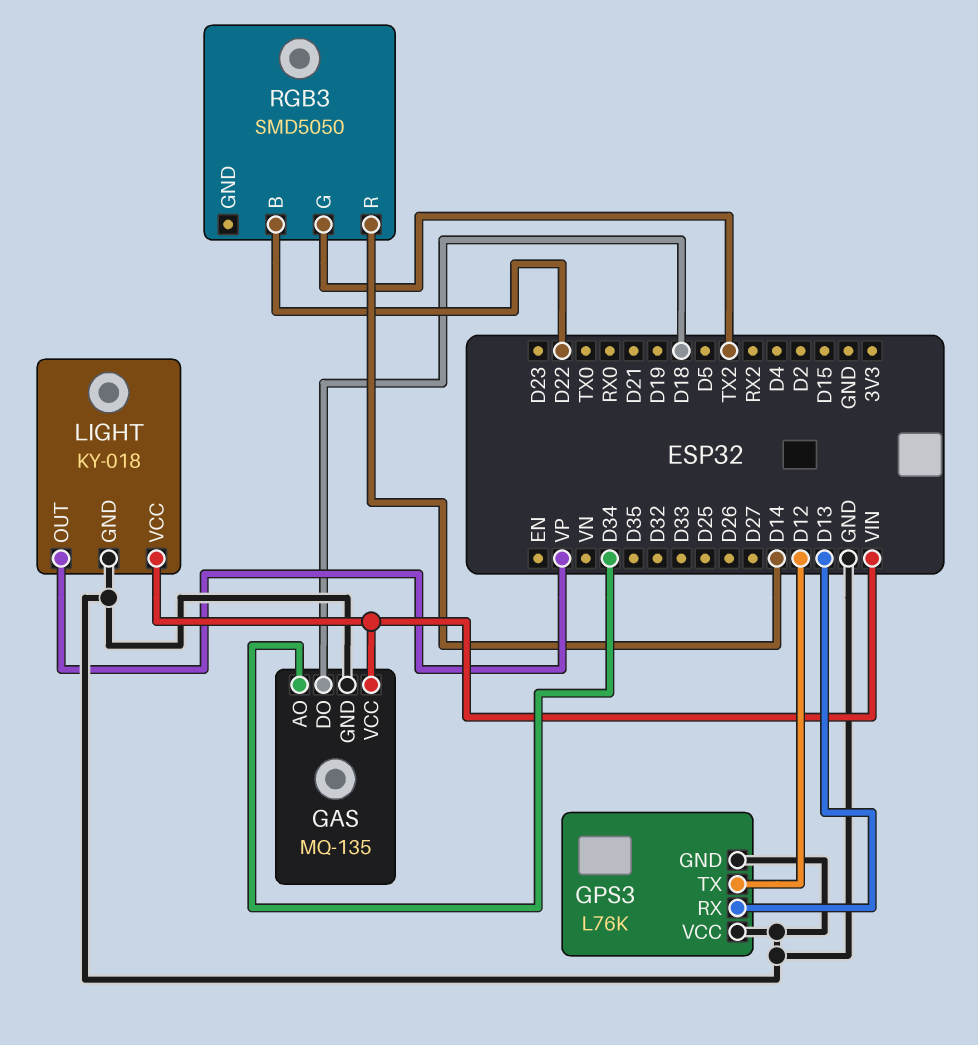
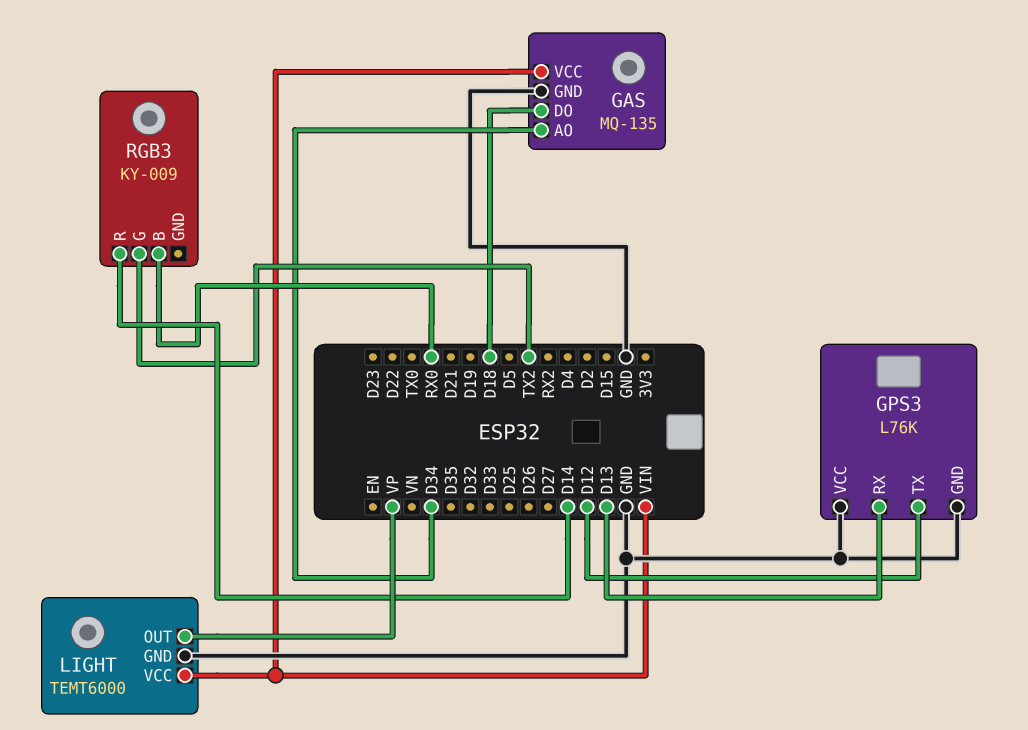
LIGHT: KY-018 -> TEMT6000
RGB3: SMD5050 -> KY-009
RGB3 pin B: D22 -> RX0

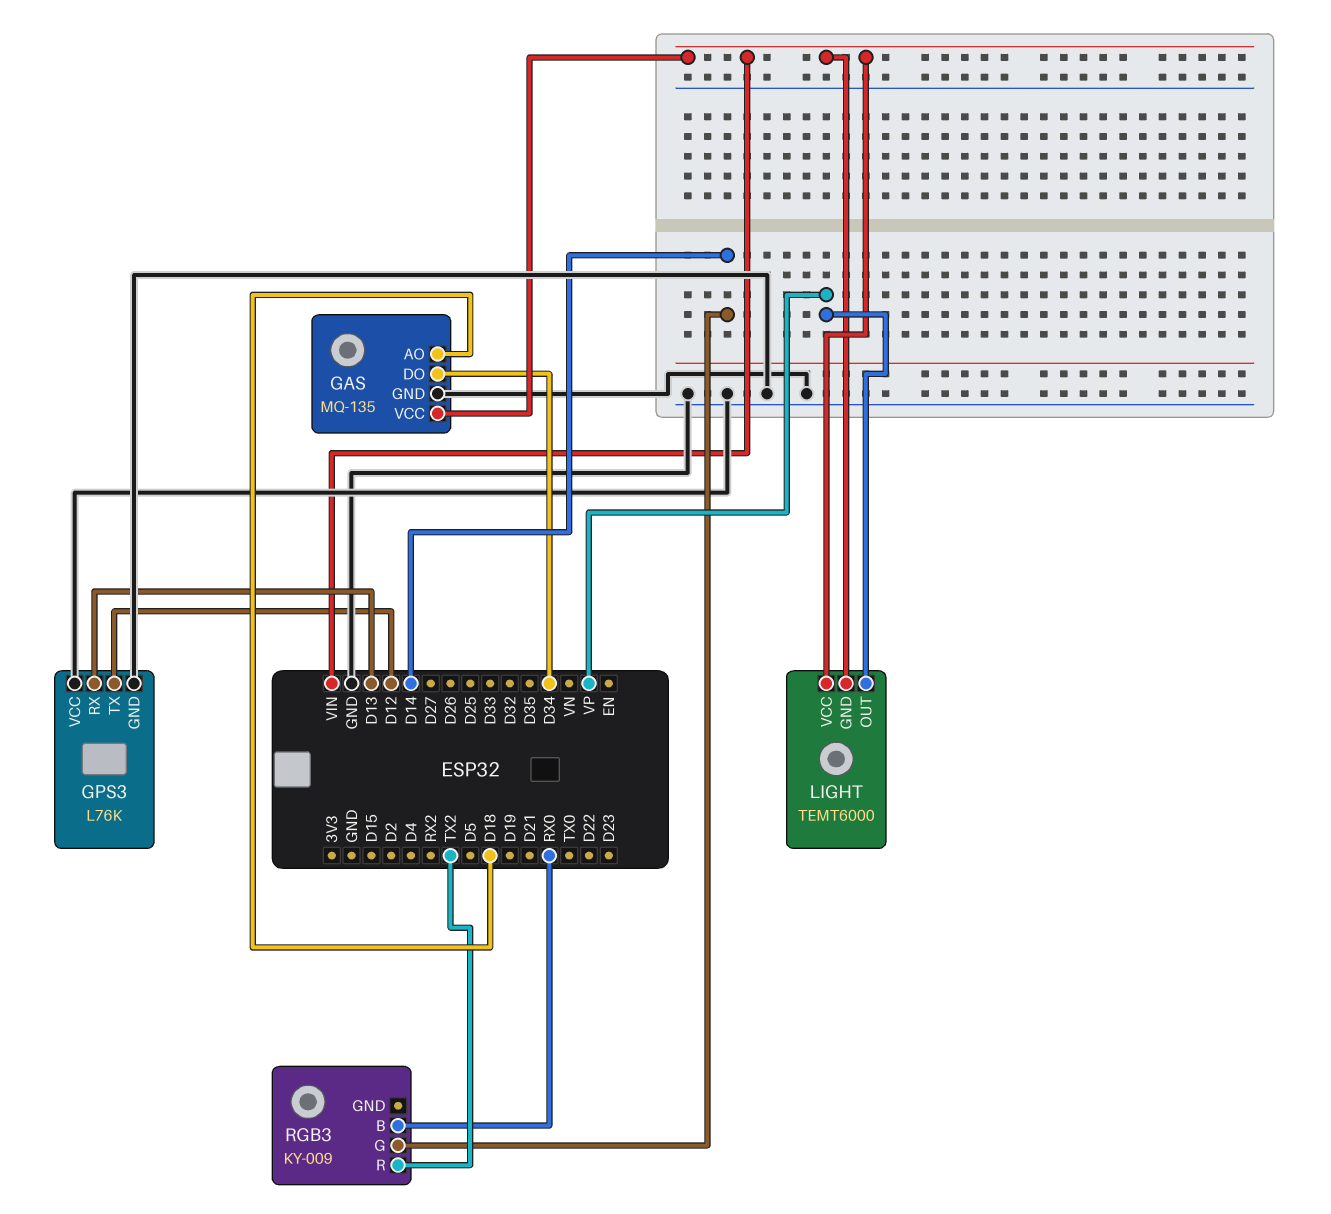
GAS pin AO: D34 -> D18
GAS pin DO: D18 -> D34
LIGHT pin GND: GND -> VIN
RGB3 pin G: TX2 -> D14
RGB3 pin R: D14 -> TX2

